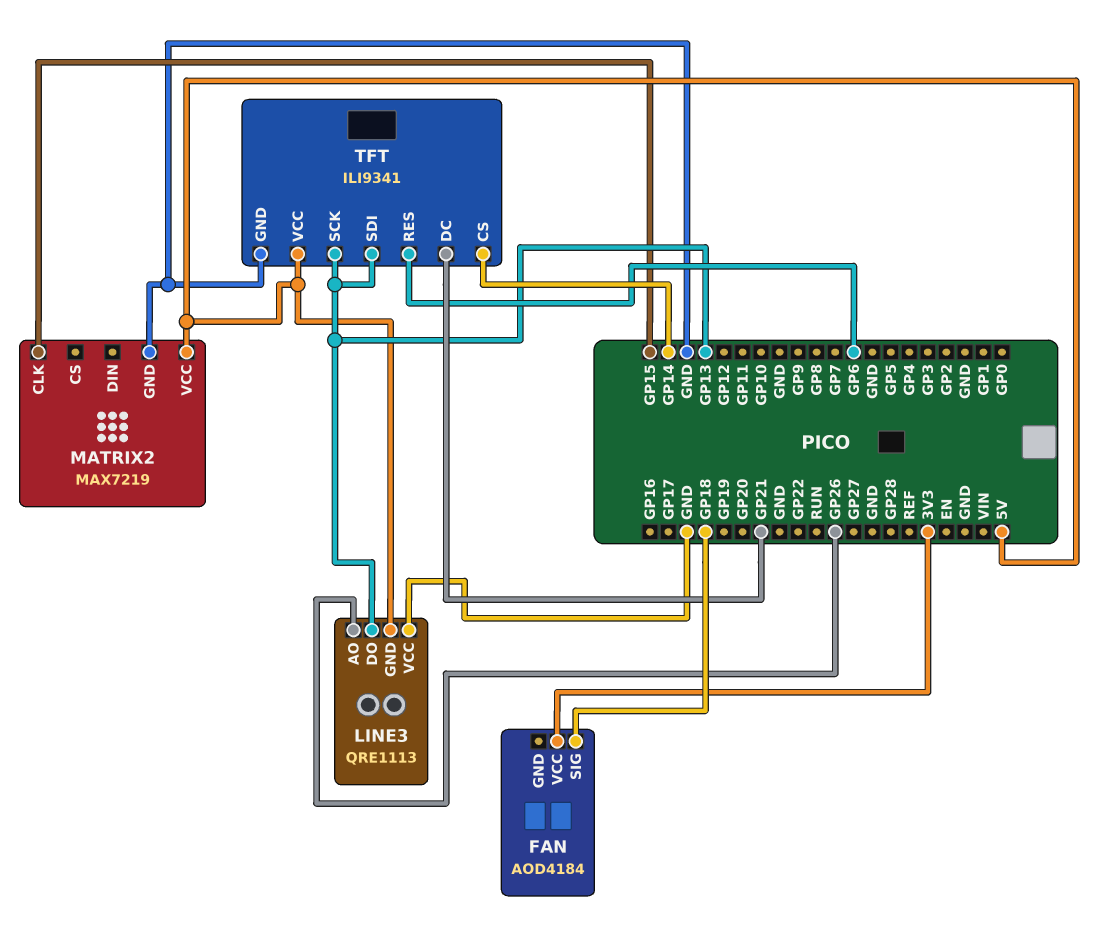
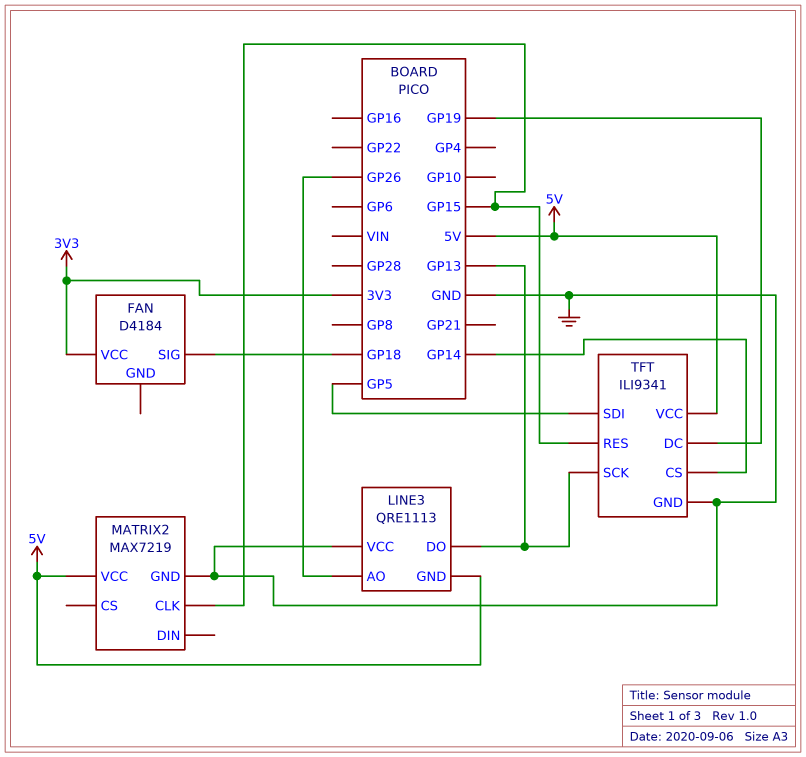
FAN: AOD4184 -> D4184
TFT pin DC: GP21 -> GP19
TFT pin RES: GP6 -> GP15
TFT pin SDI: GP13 -> GP5

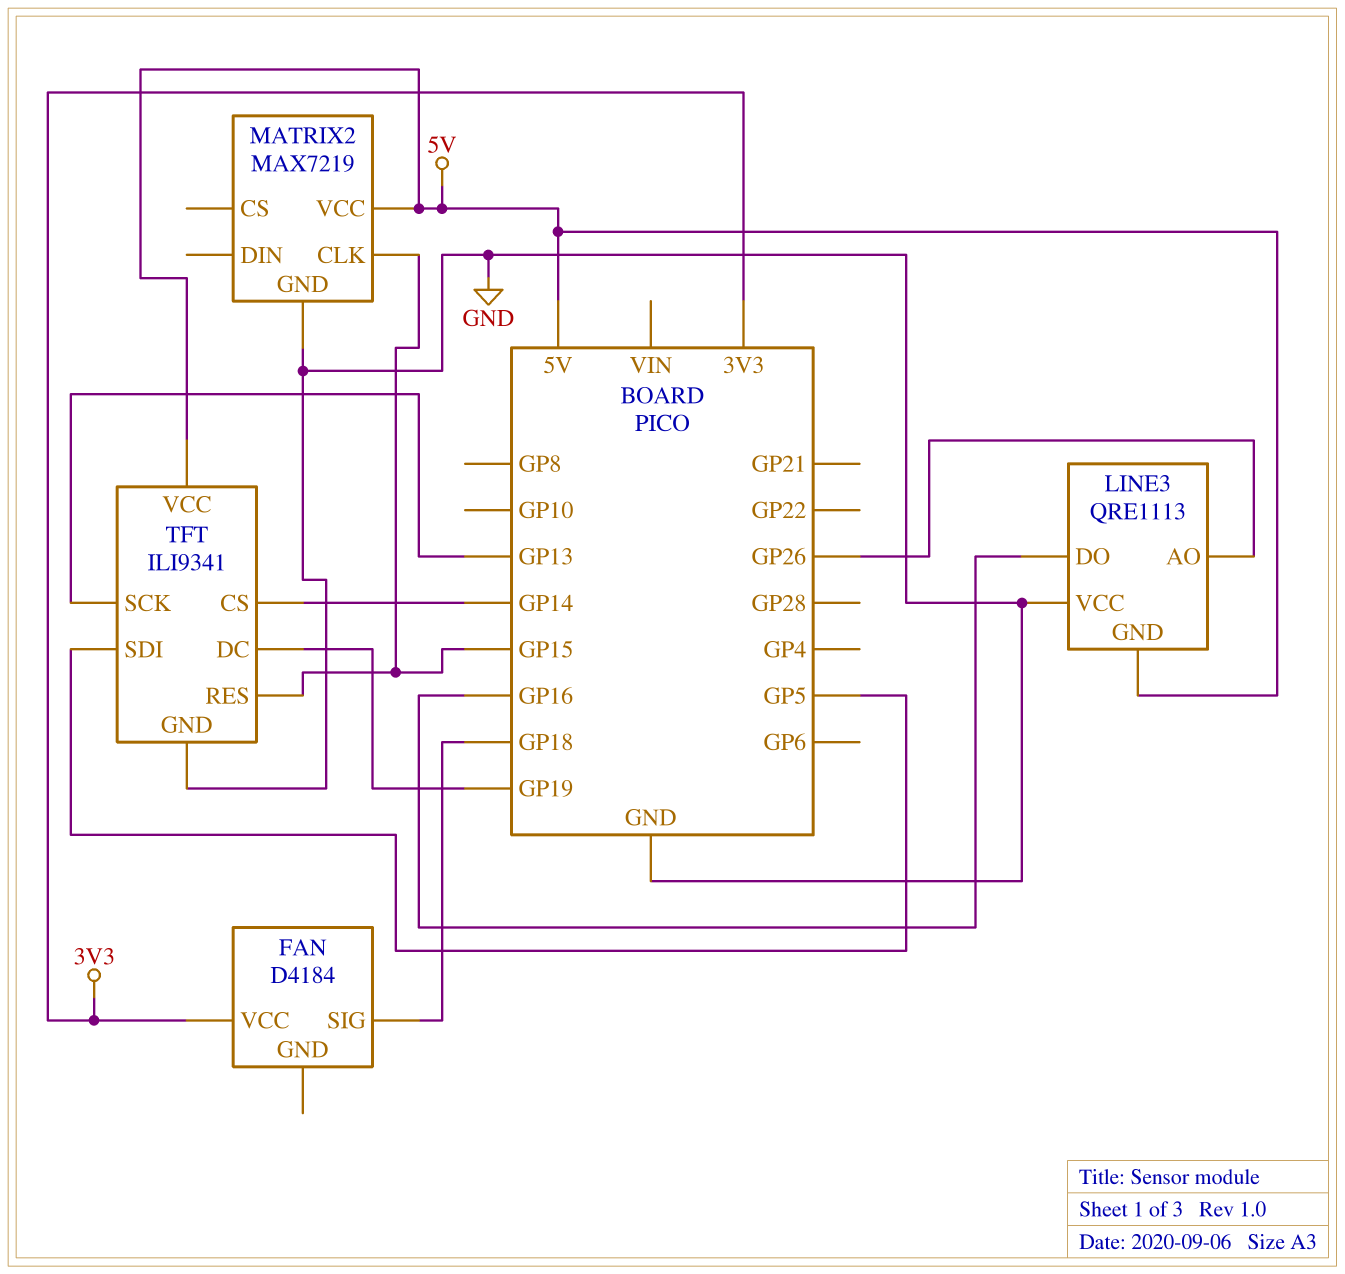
LINE3 pin DO: GP13 -> GP16

